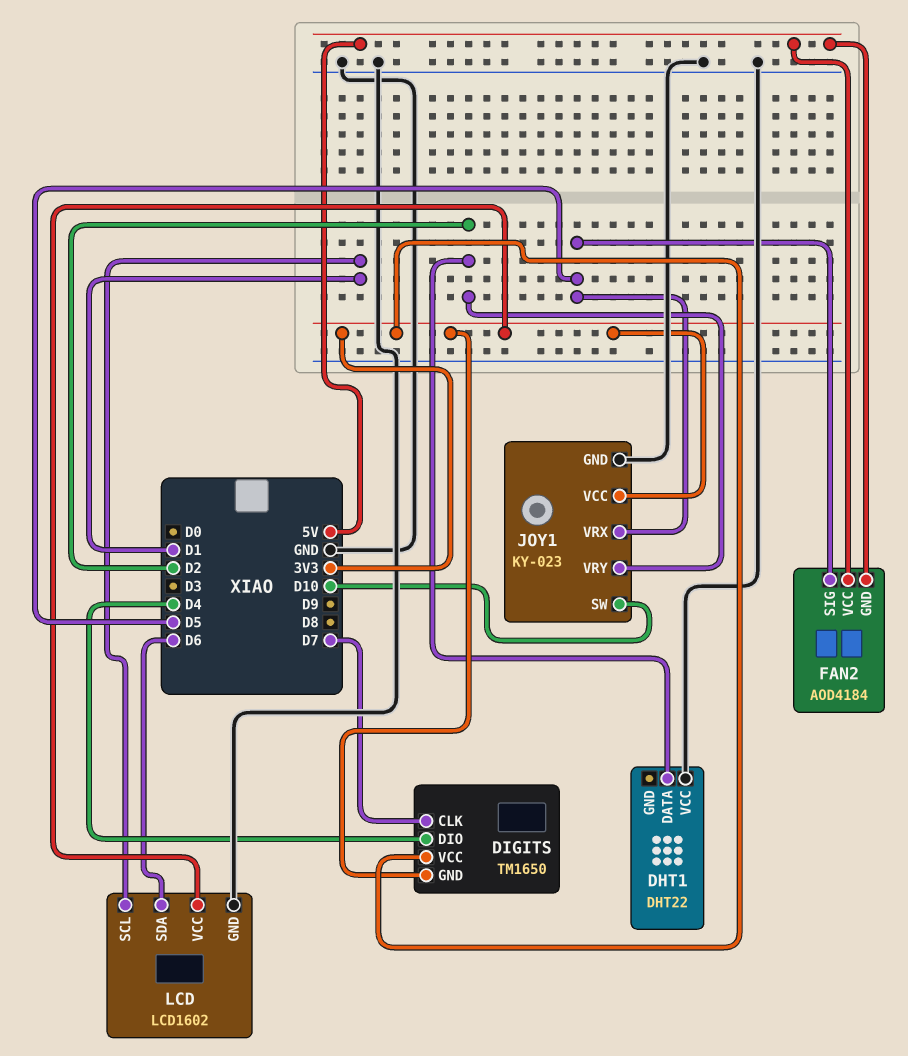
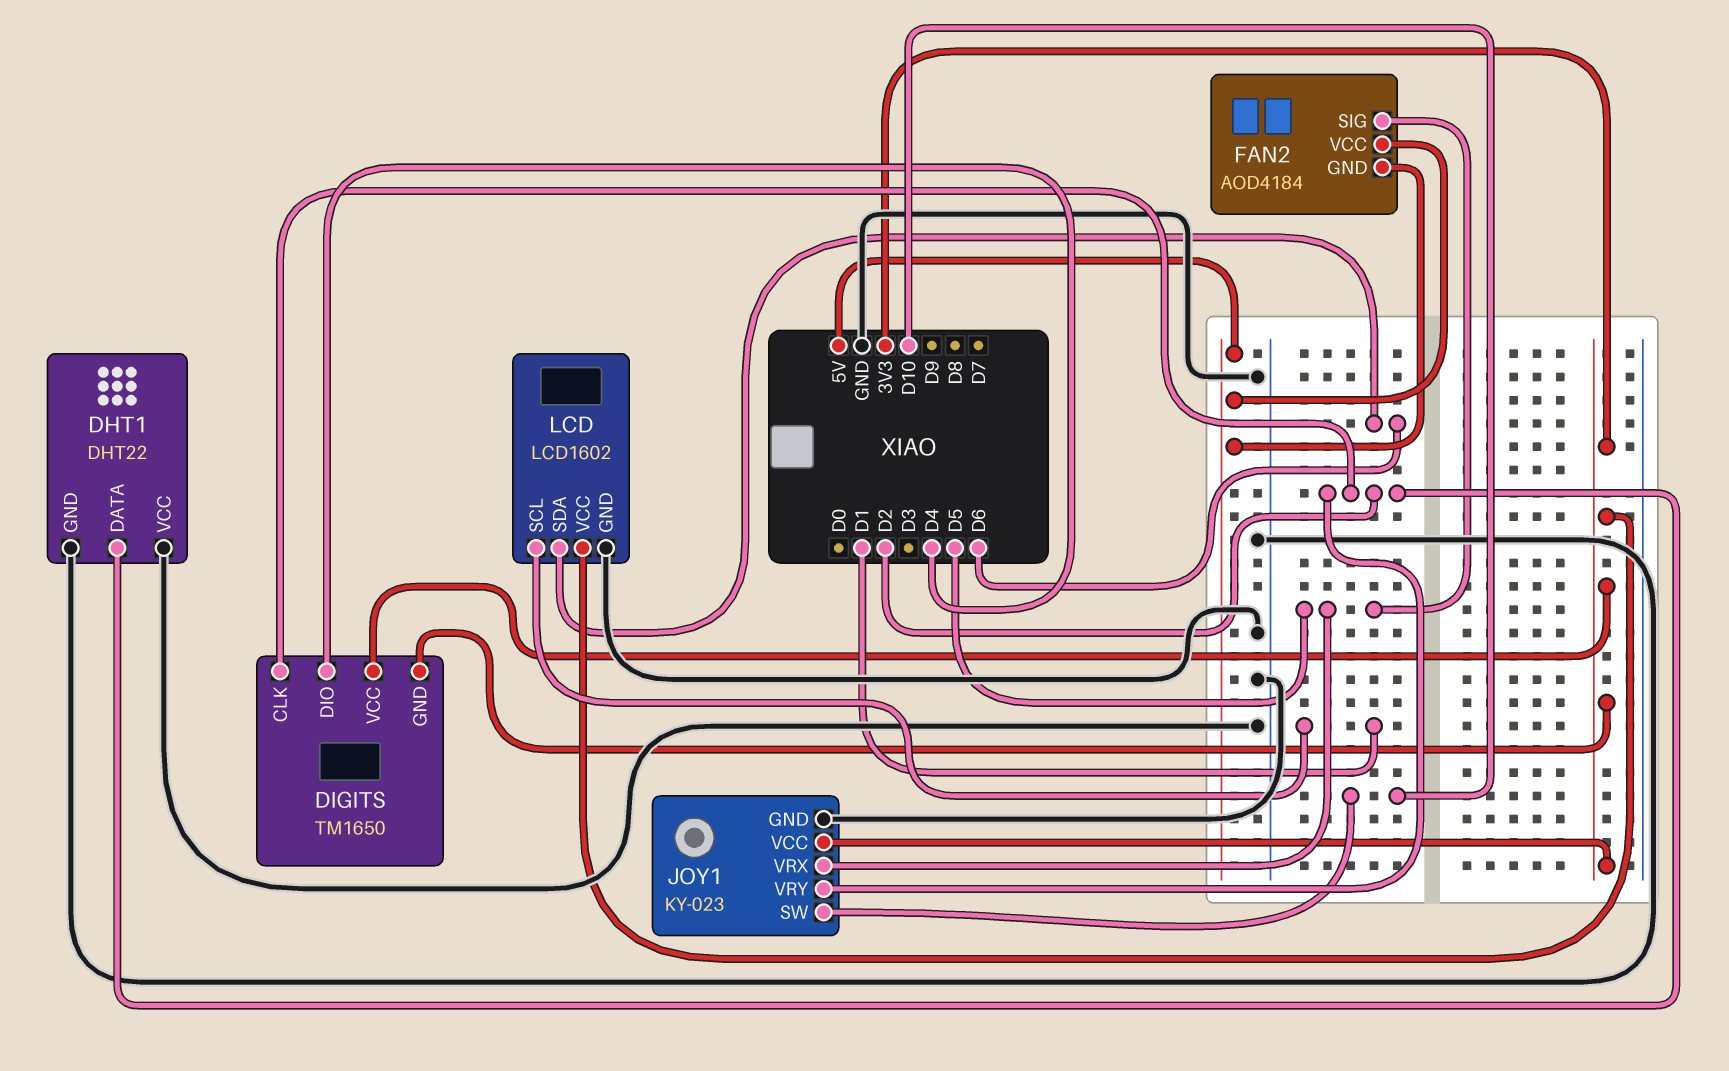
DHT1 pin GND: none -> GND
DIGITS pin CLK: D7 -> D2

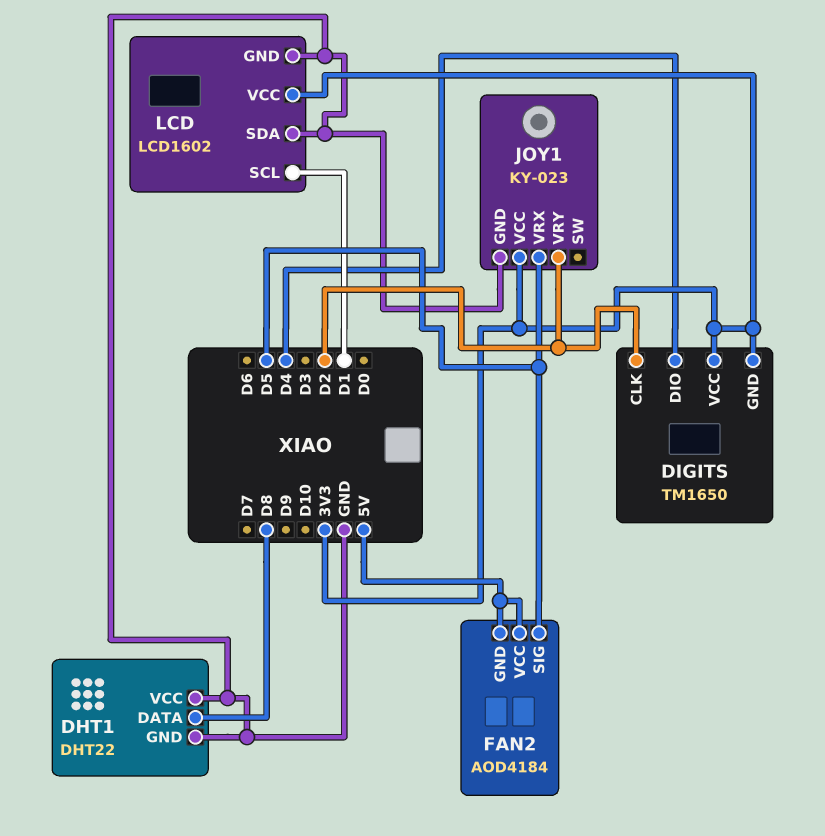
DHT1 pin DATA: D2 -> D8
JOY1 pin SW: D10 -> none
LCD pin SDA: D6 -> GND

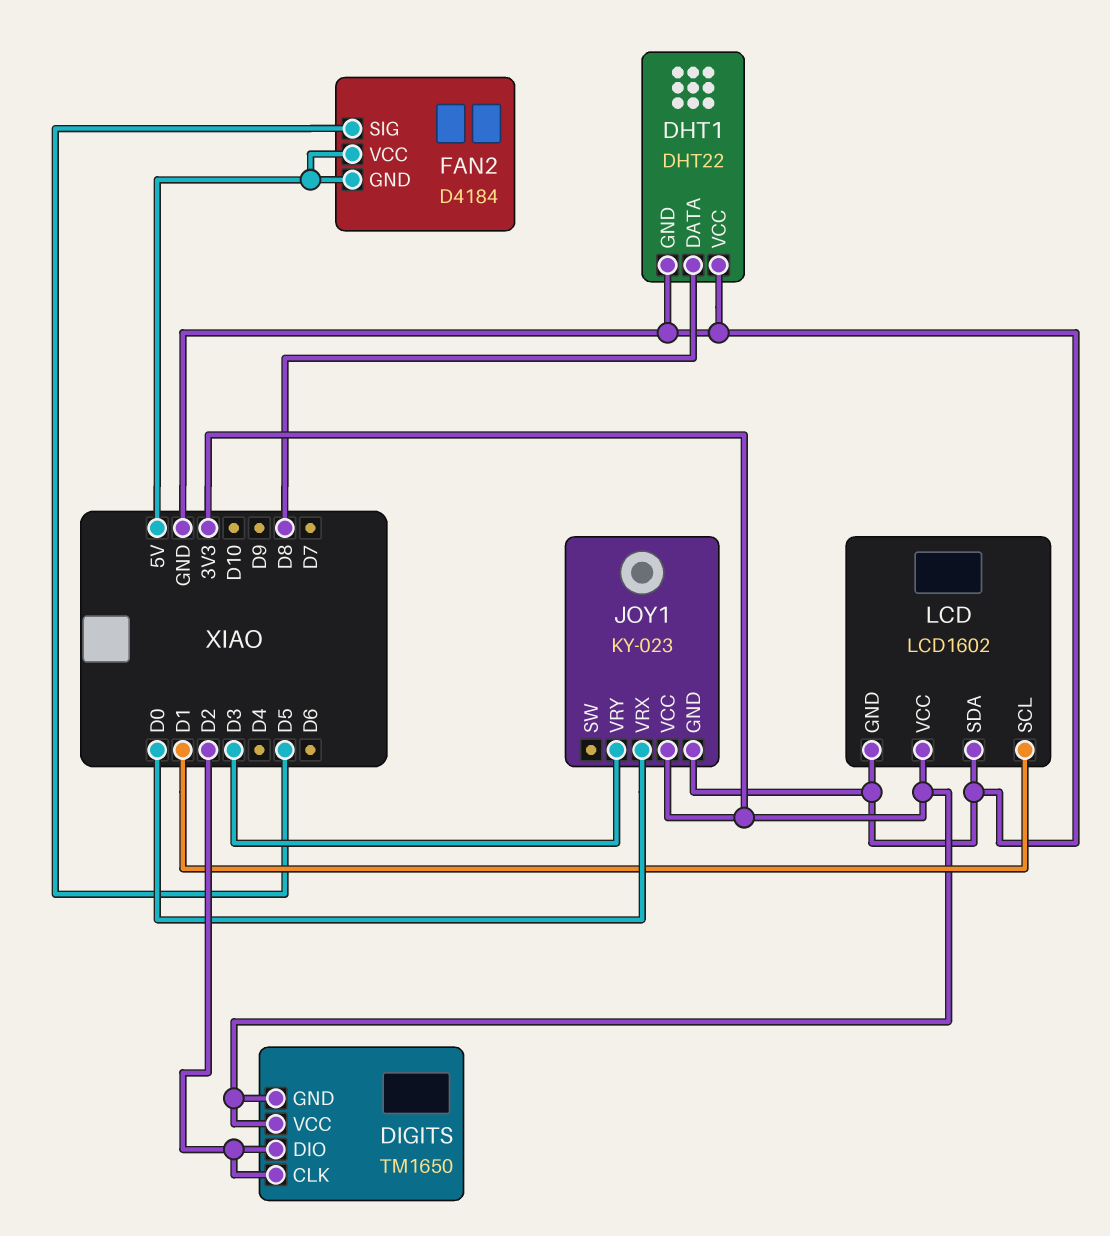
DIGITS pin DIO: D4 -> D2
FAN2: AOD4184 -> D4184
JOY1 pin VRX: D5 -> D0
JOY1 pin VRY: D2 -> D3

